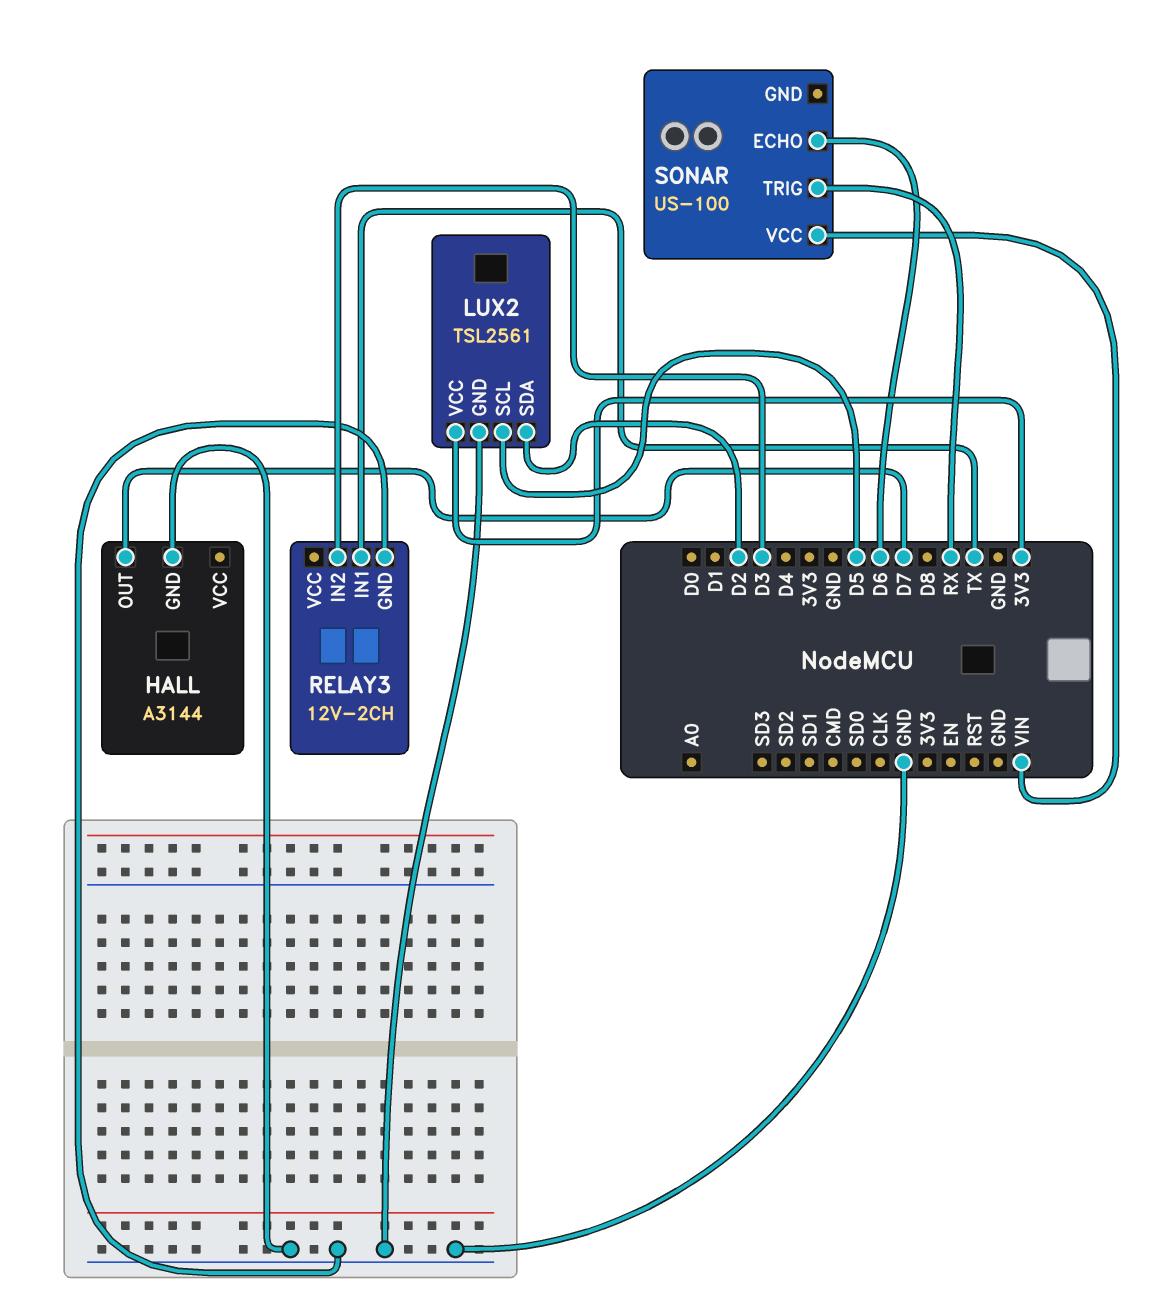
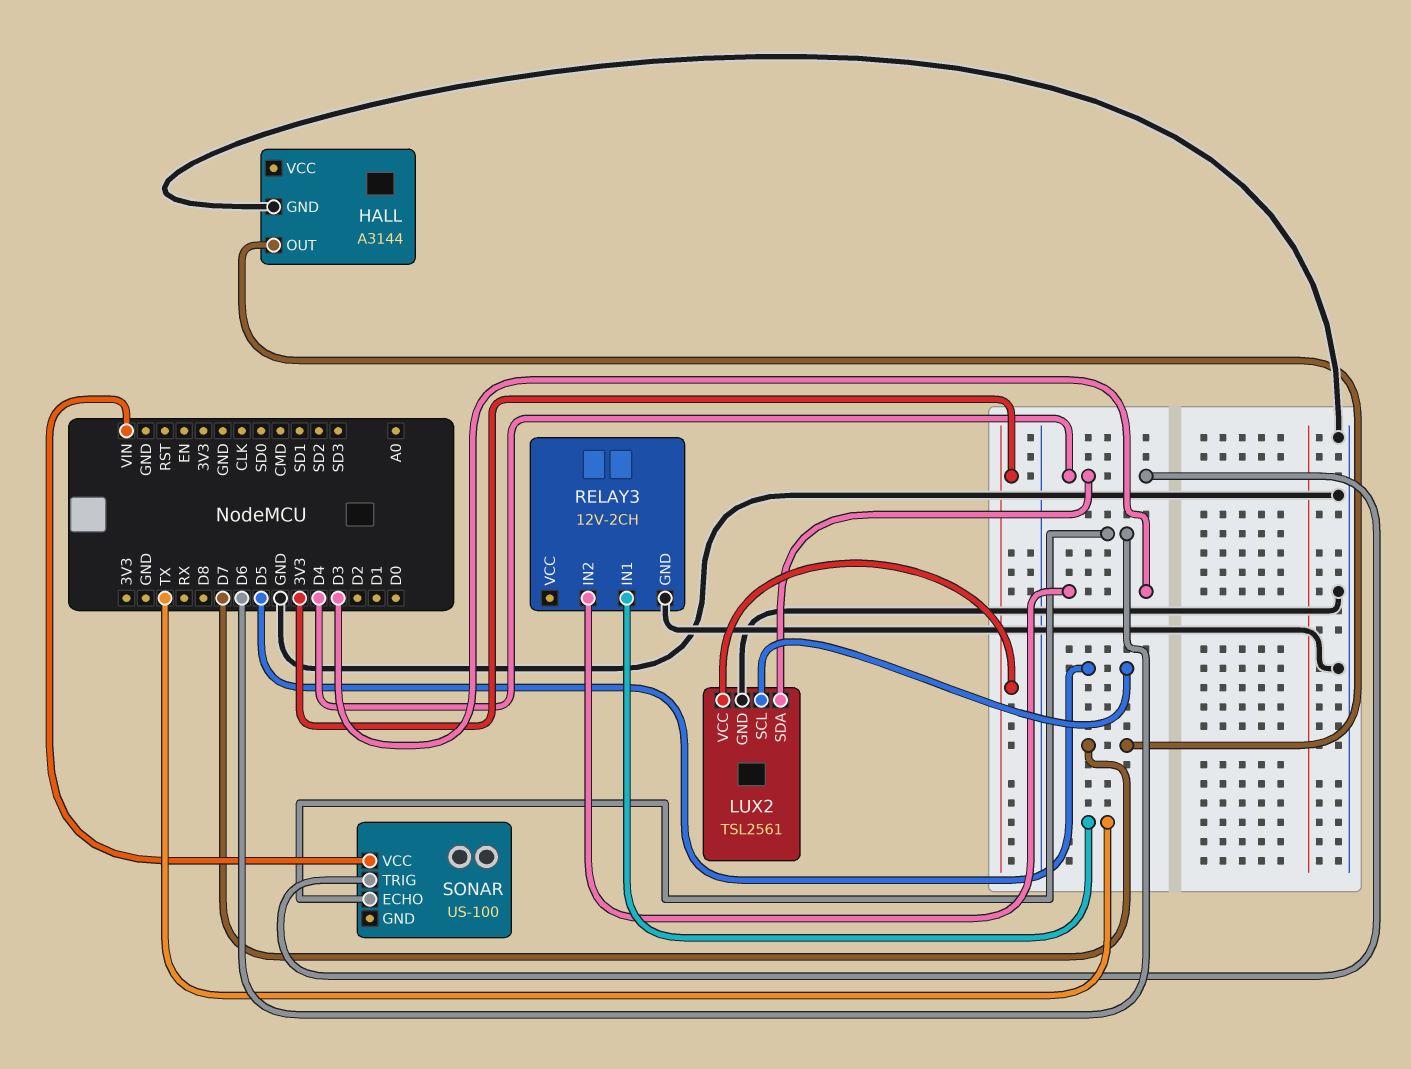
LUX2 pin SDA: D2 -> D4
SONAR pin TRIG: RX -> D4

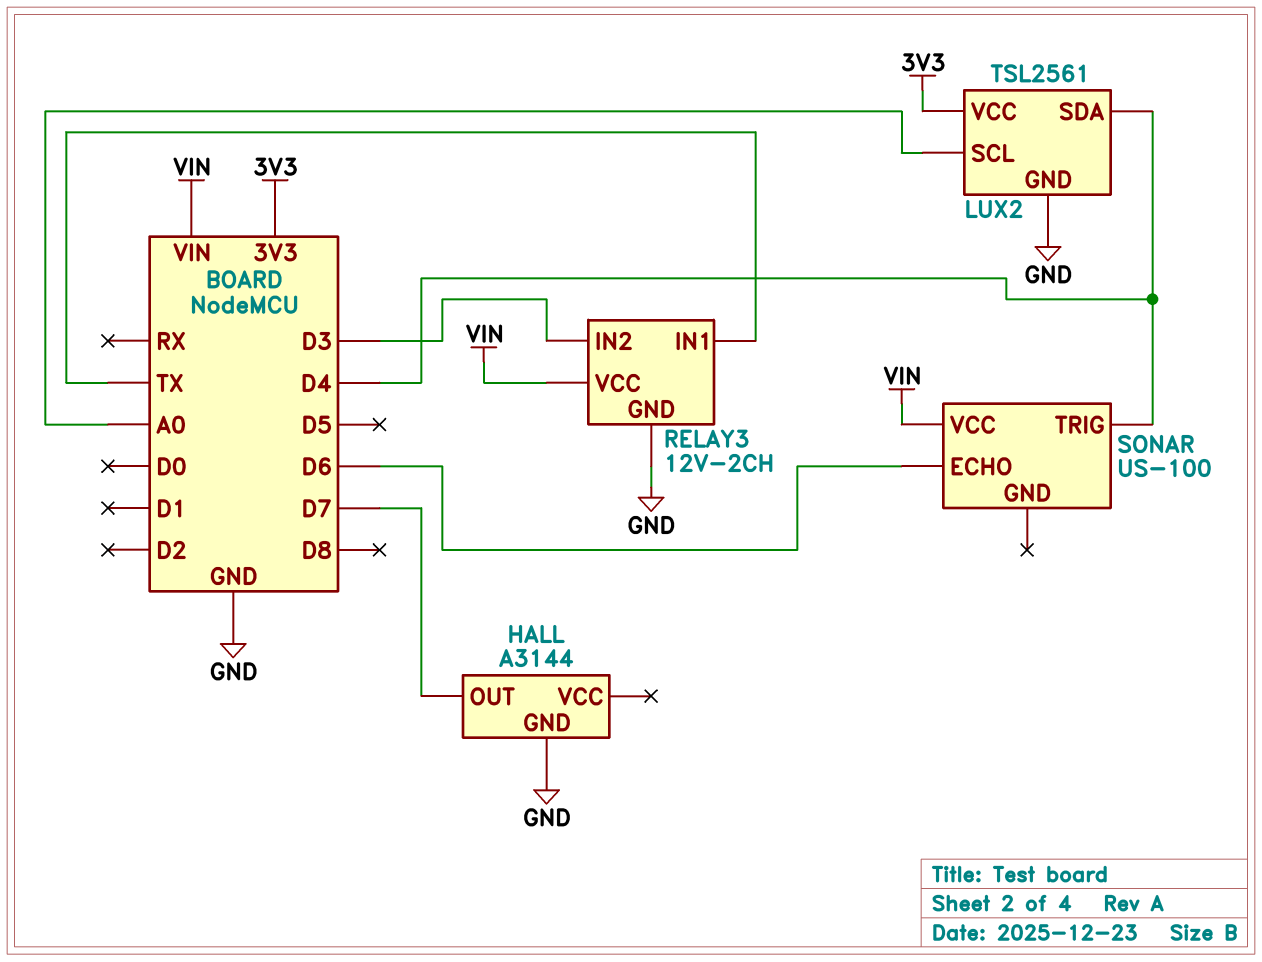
LUX2 pin SCL: D5 -> A0
RELAY3 pin VCC: none -> VIN

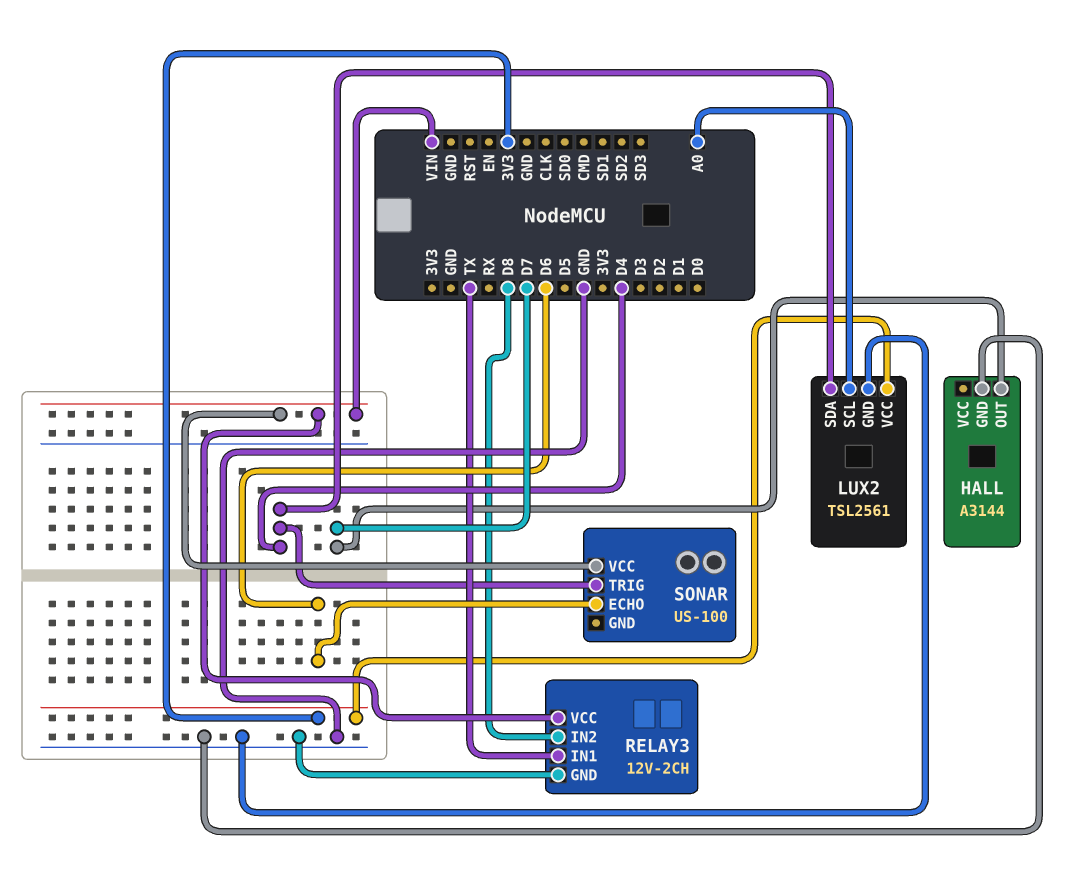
RELAY3 pin IN2: D3 -> D8

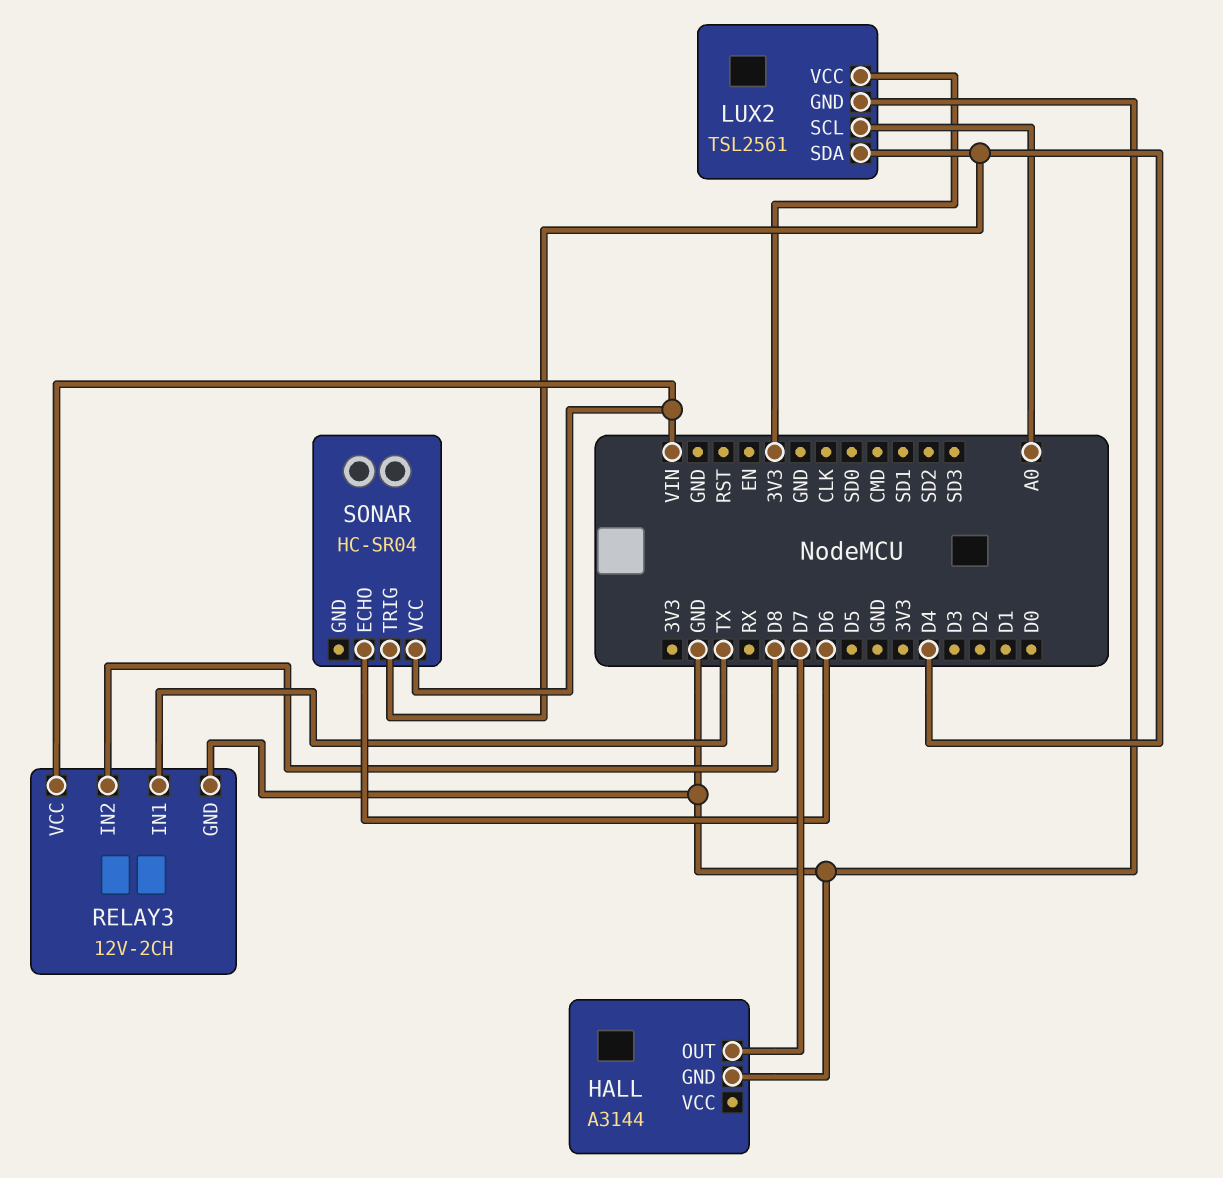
SONAR: US-100 -> HC-SR04

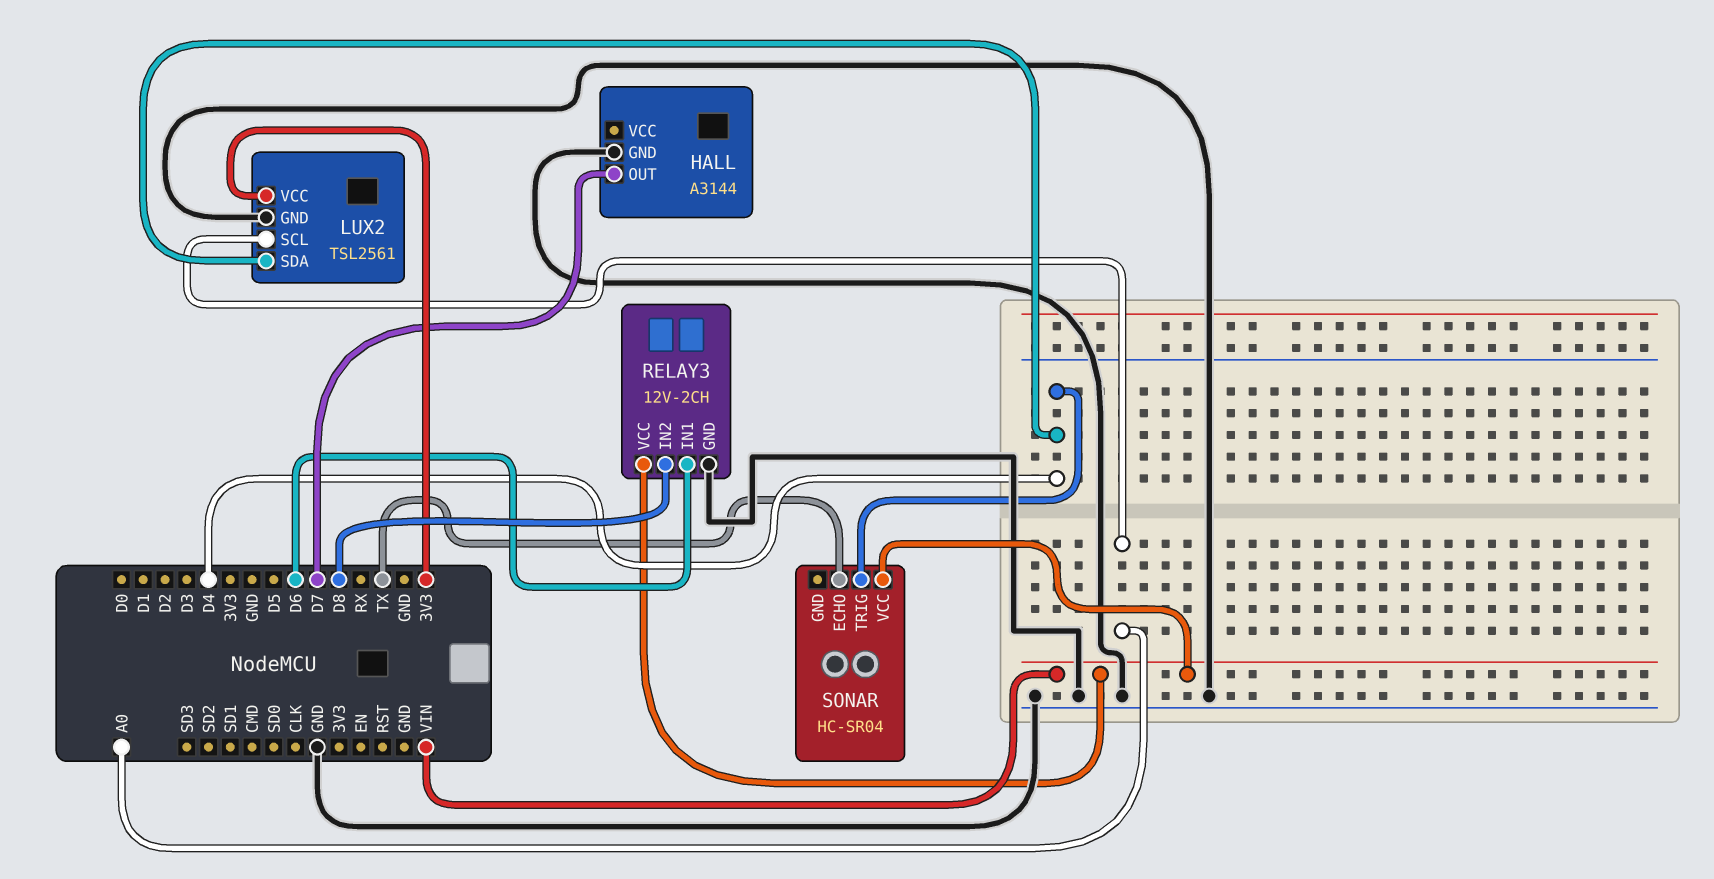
RELAY3 pin IN1: TX -> D6
SONAR pin ECHO: D6 -> TX

